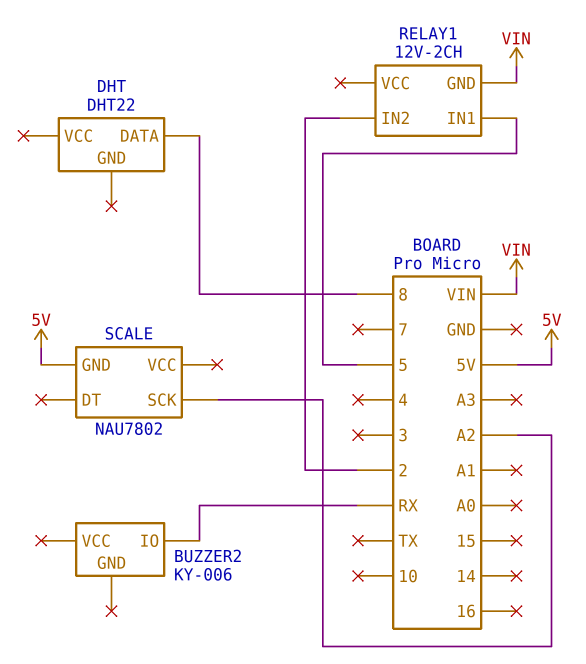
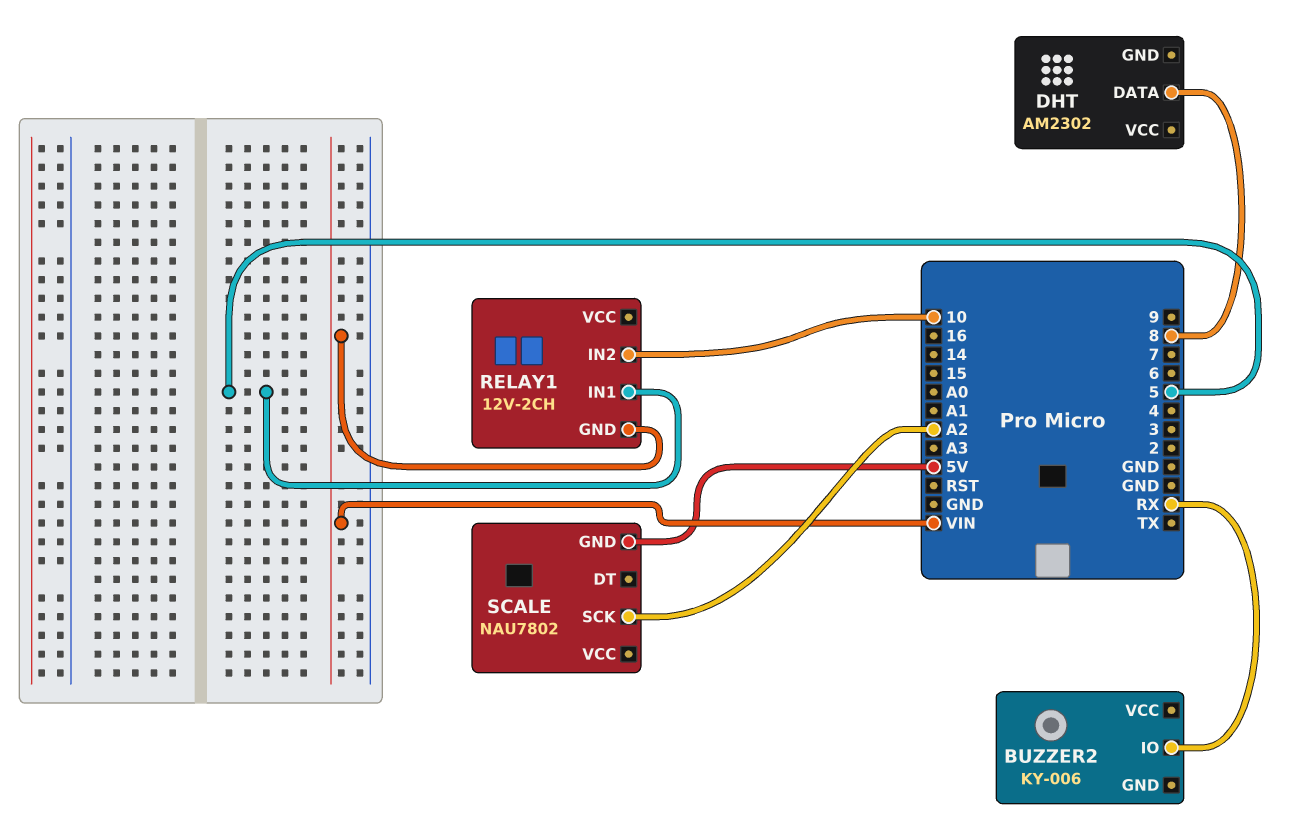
DHT: DHT22 -> AM2302
RELAY1 pin IN2: 2 -> 10

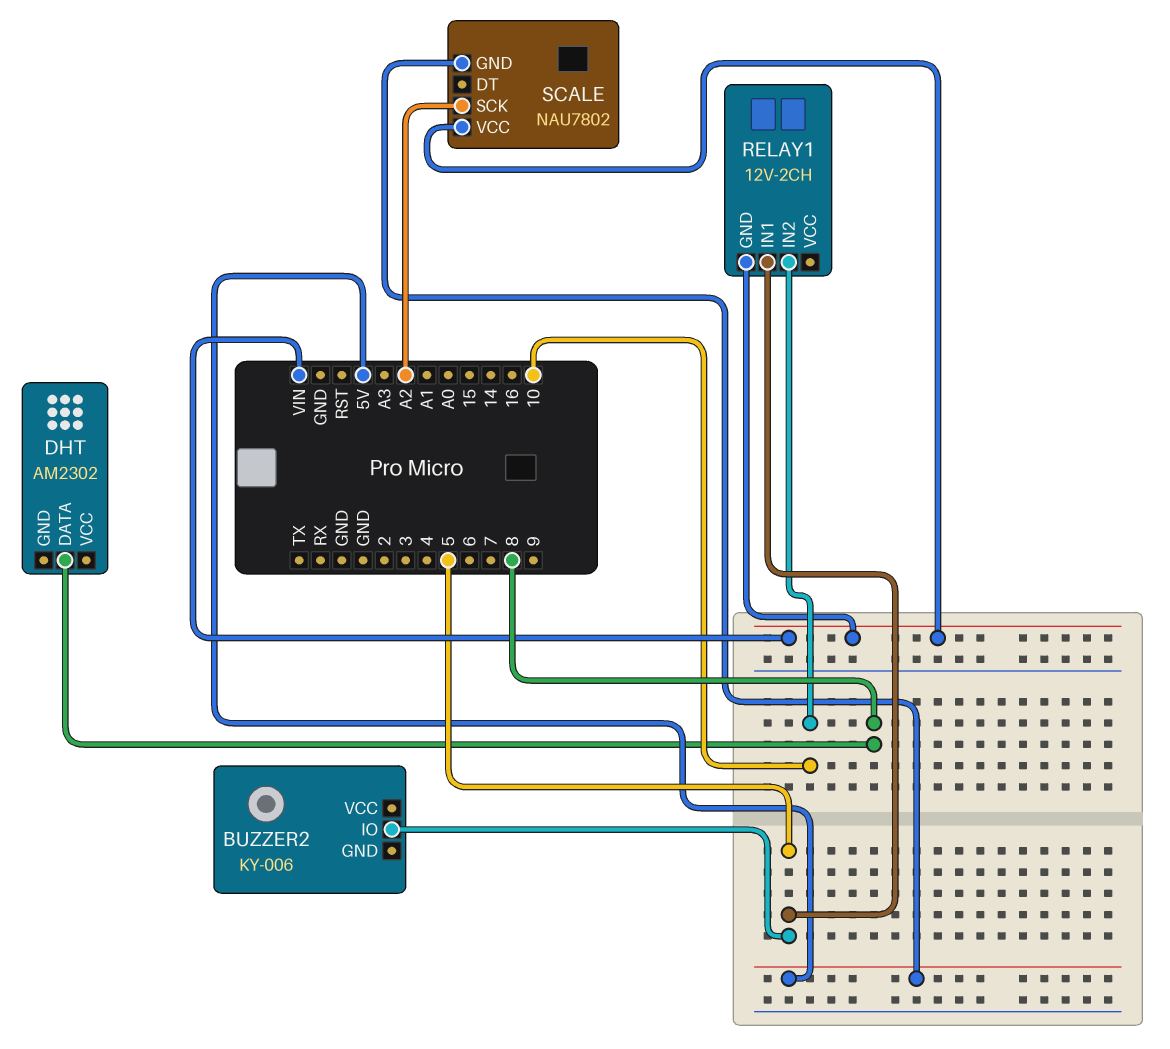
BUZZER2 pin IO: RX -> 5
SCALE pin VCC: none -> VIN

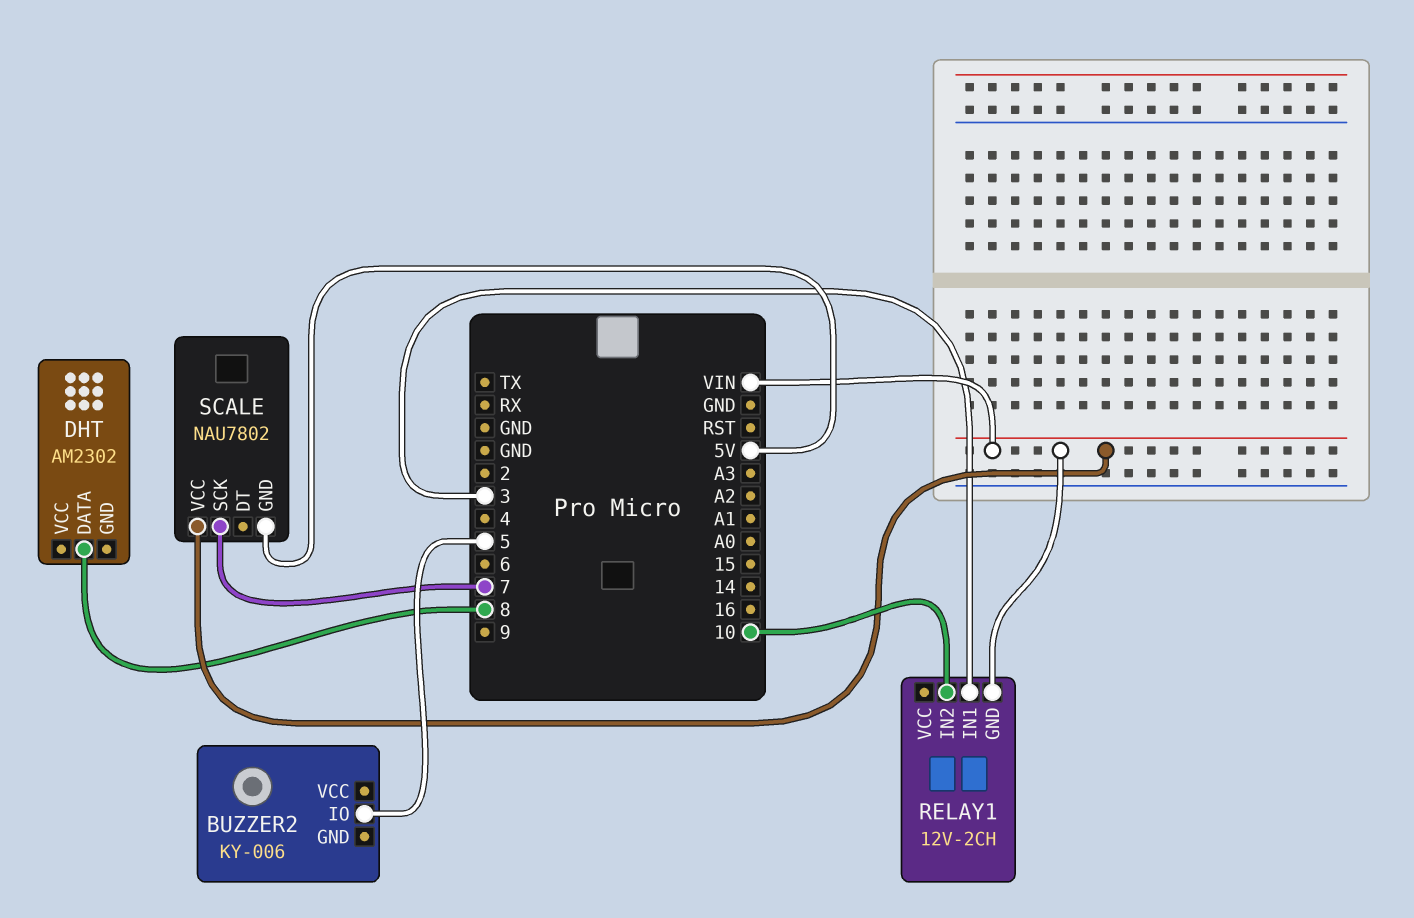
RELAY1 pin IN1: 5 -> 3
SCALE pin SCK: A2 -> 7

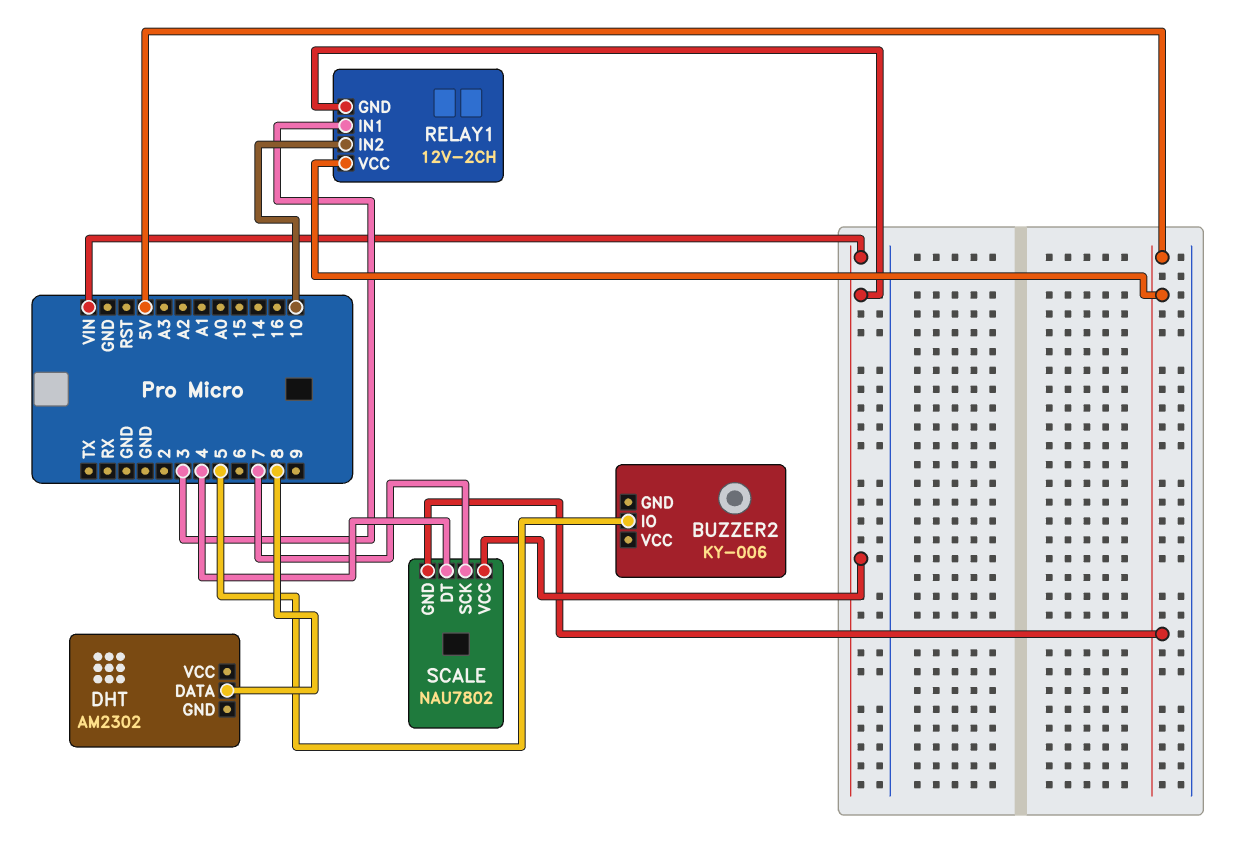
RELAY1 pin VCC: none -> 5V
SCALE pin DT: none -> 4

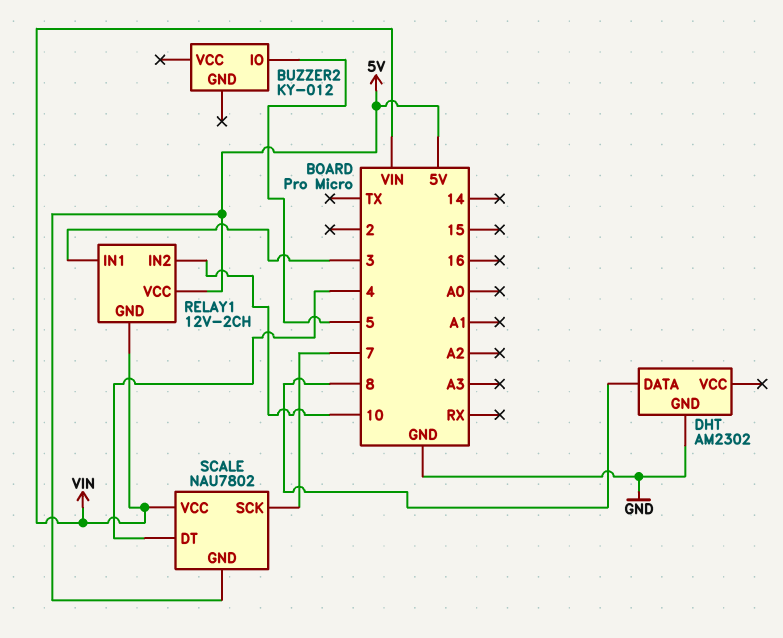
BUZZER2: KY-006 -> KY-012
DHT pin GND: none -> GND

